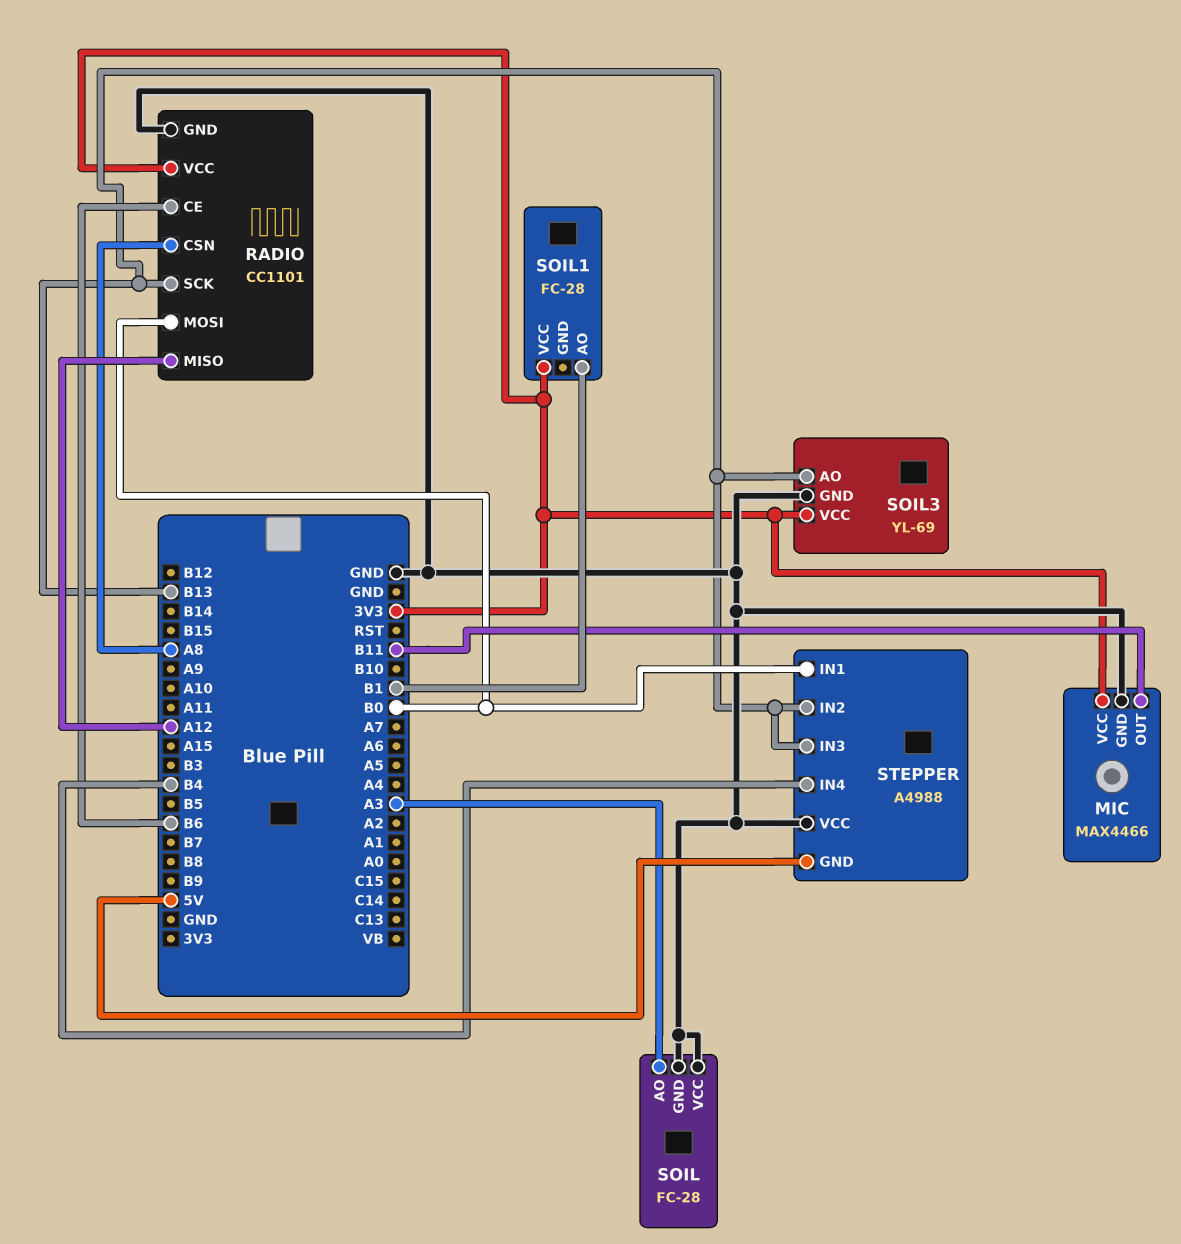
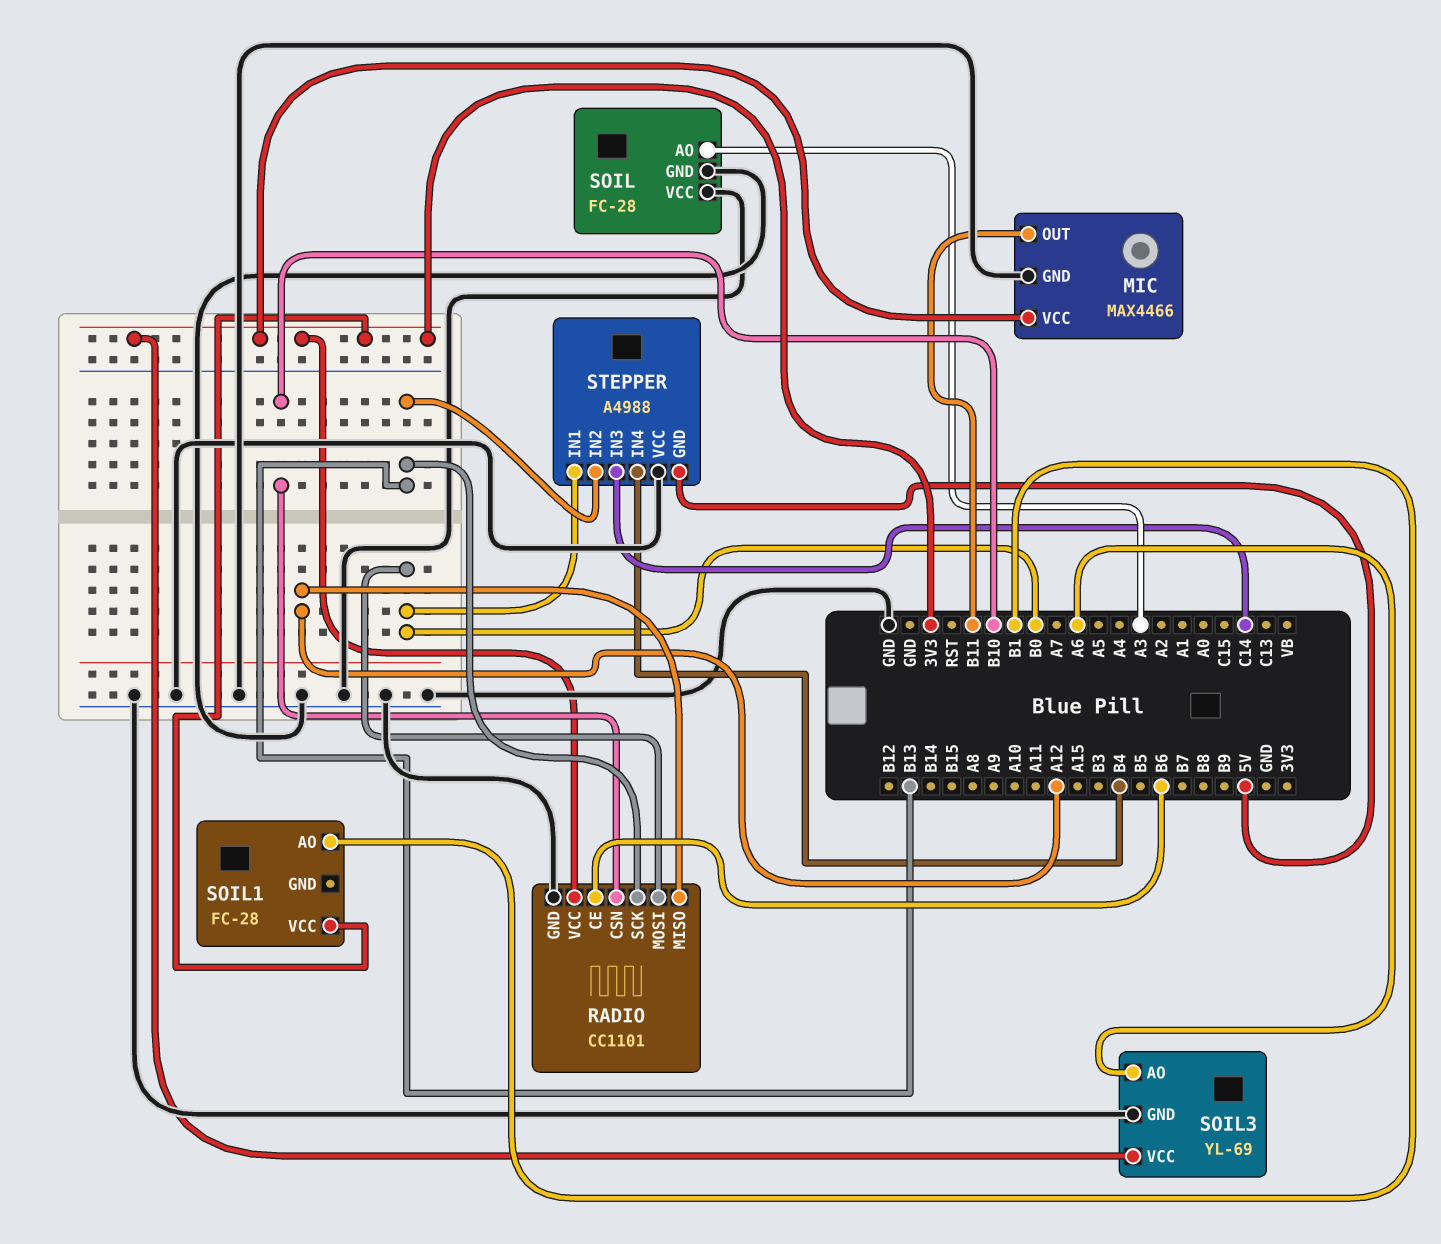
RADIO pin CSN: A8 -> B10
SOIL3 pin AO: B13 -> A6
STEPPER pin IN3: B13 -> C14

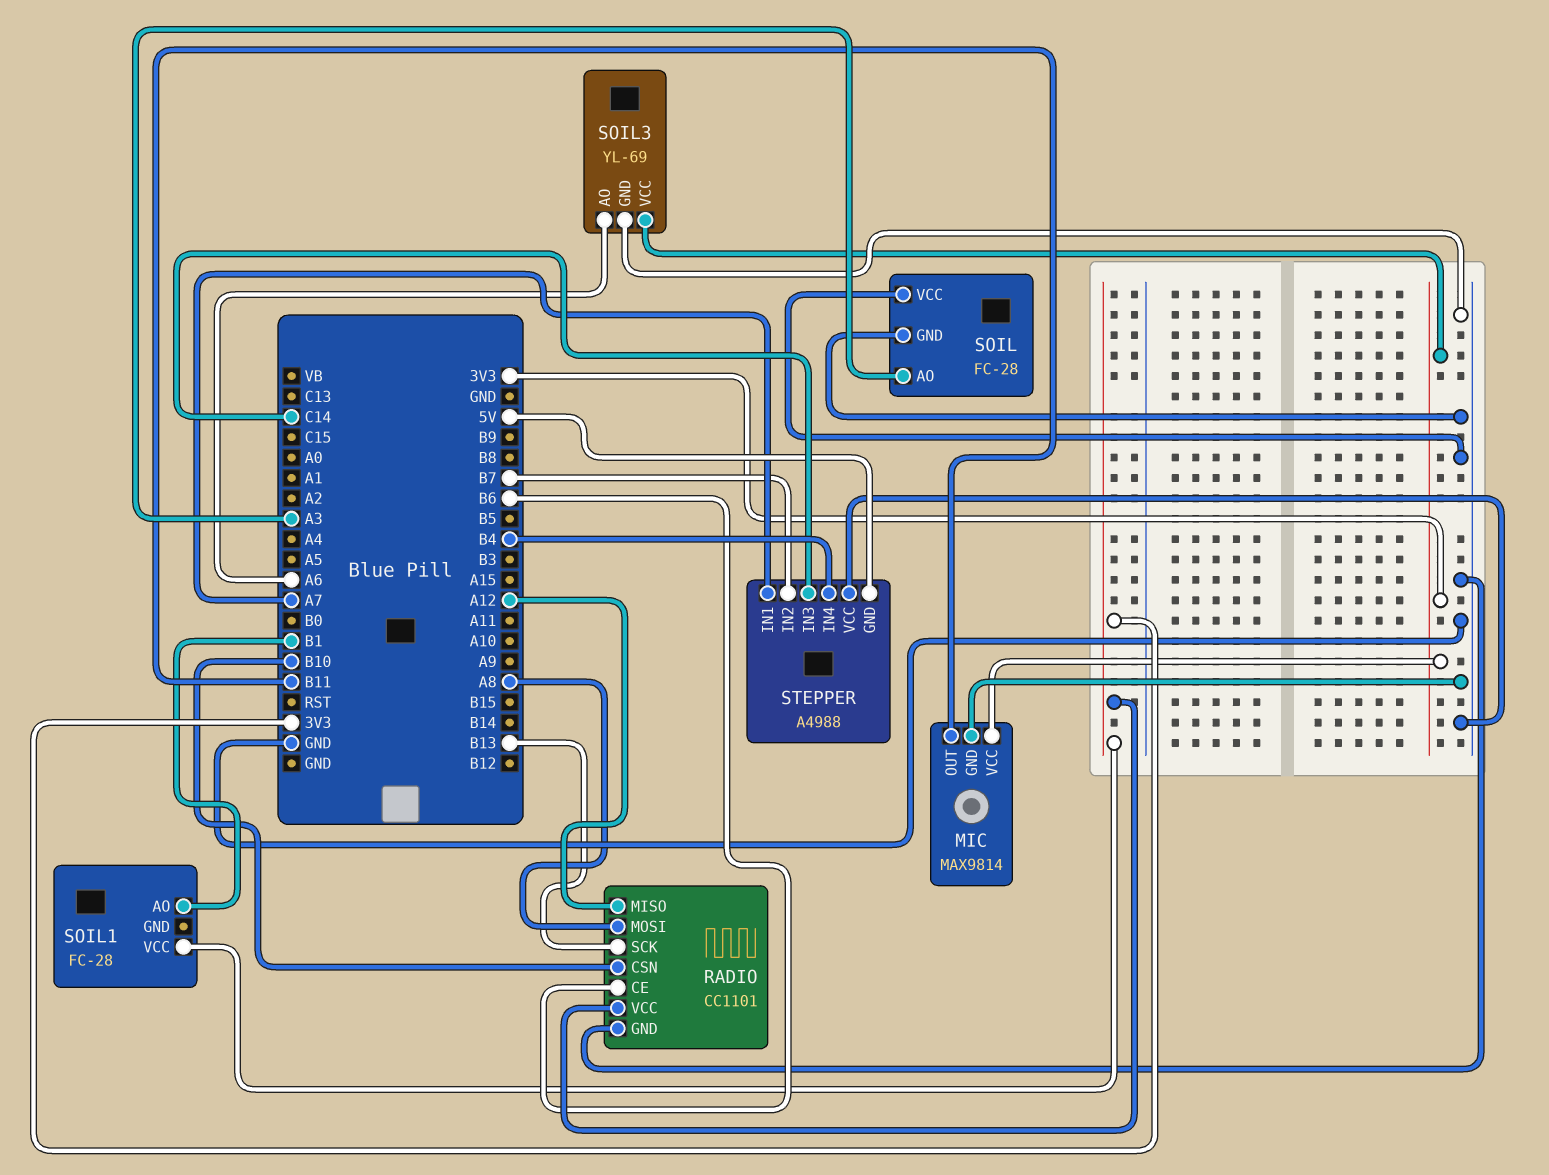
MIC: MAX4466 -> MAX9814
RADIO pin MOSI: B0 -> A8
STEPPER pin IN1: B0 -> A7
STEPPER pin IN2: B13 -> B7

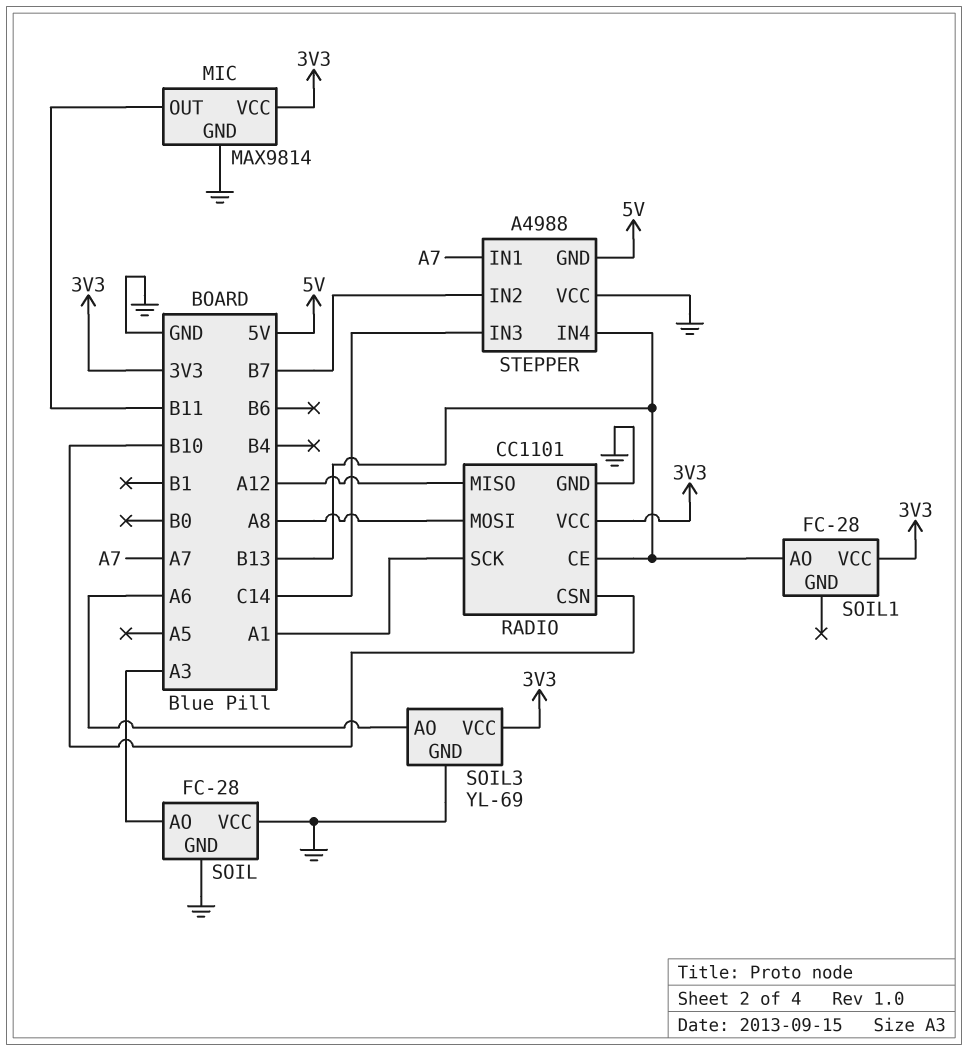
RADIO pin CE: B6 -> B13
RADIO pin SCK: B13 -> A1
SOIL1 pin AO: B1 -> B13
STEPPER pin IN4: B4 -> B13

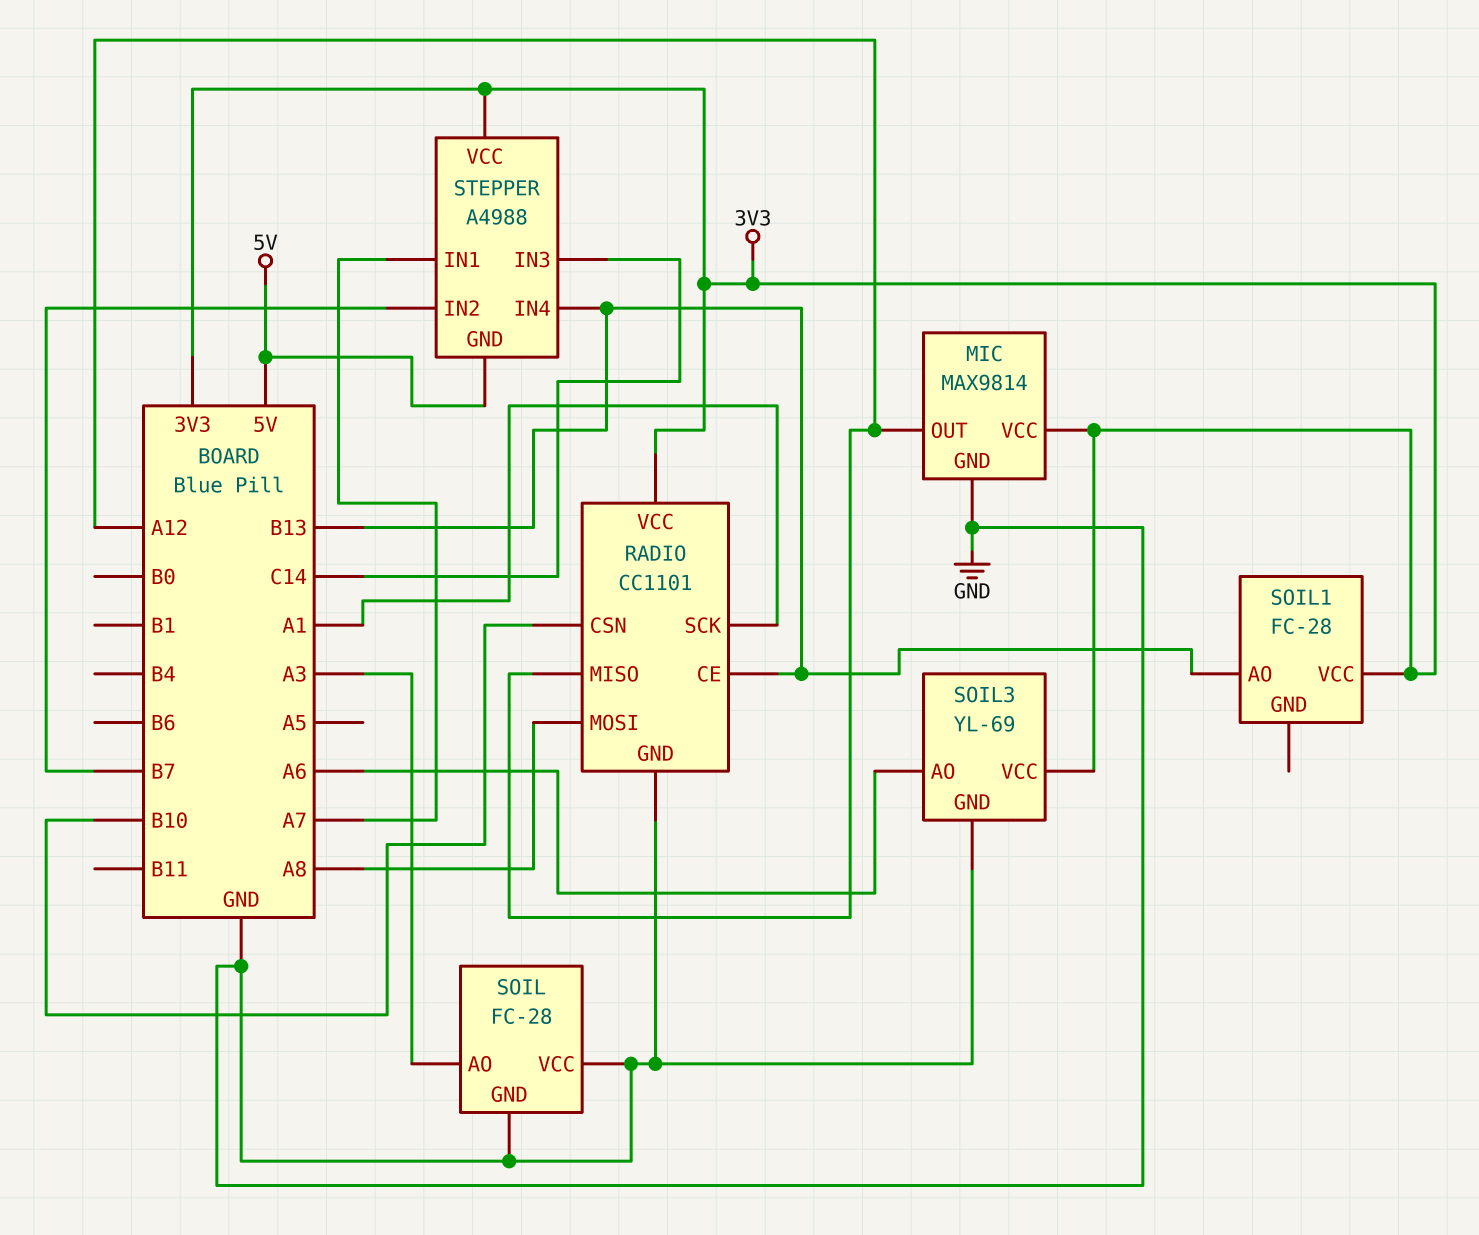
MIC pin OUT: B11 -> A12
STEPPER pin VCC: GND -> 3V3

